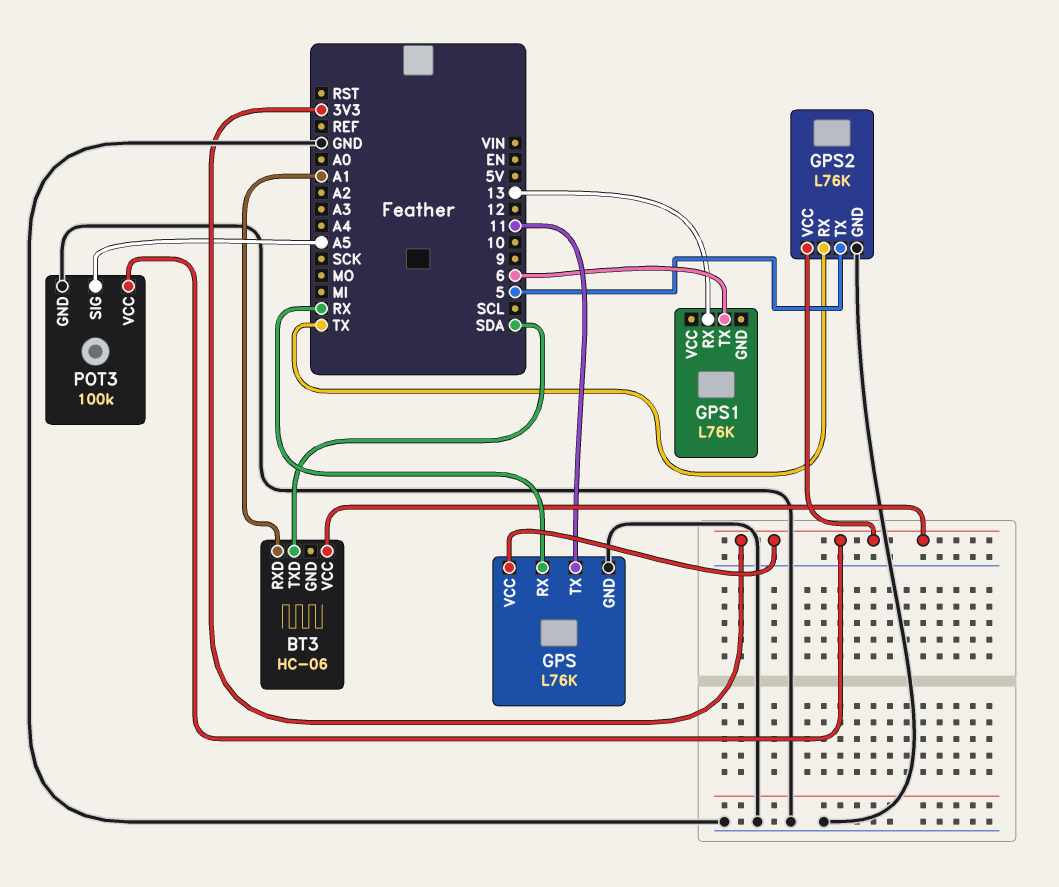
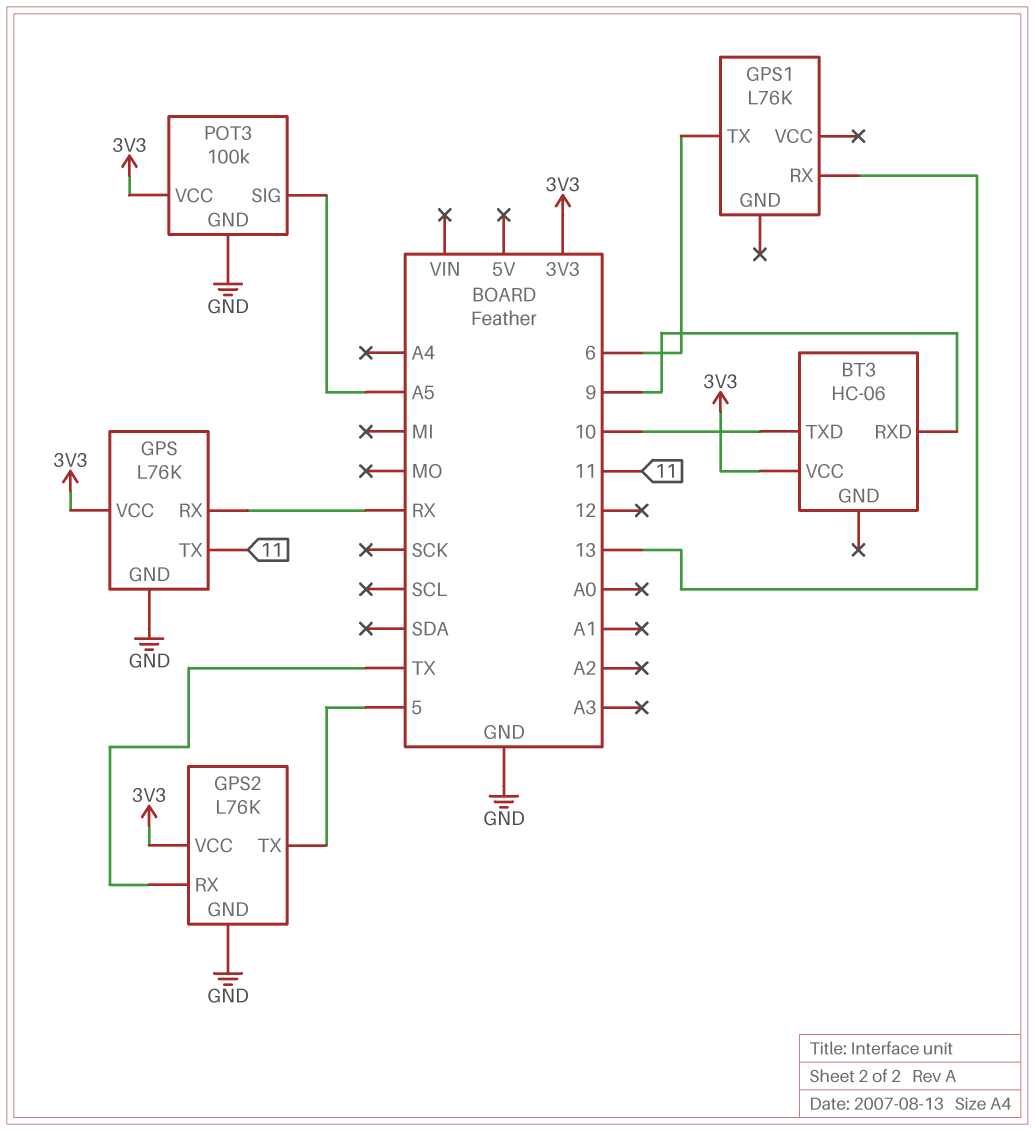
BT3 pin RXD: A1 -> 9
BT3 pin TXD: SDA -> 10

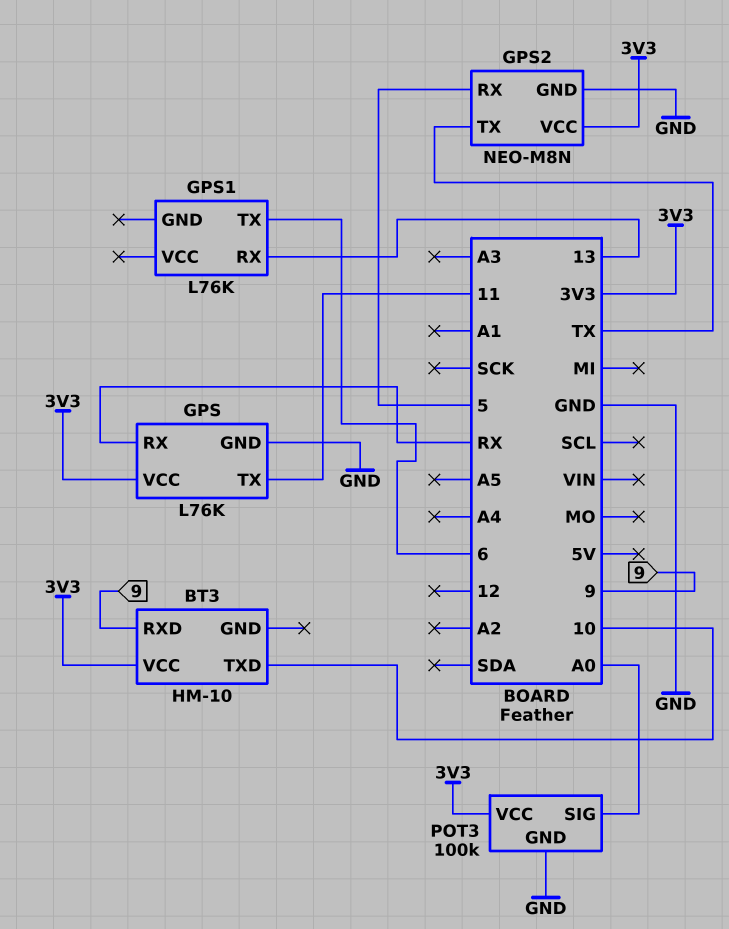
BT3: HC-06 -> HM-10
GPS2: L76K -> NEO-M8N
GPS2 pin RX: TX -> 5
GPS2 pin TX: 5 -> TX
POT3 pin SIG: A5 -> A0

